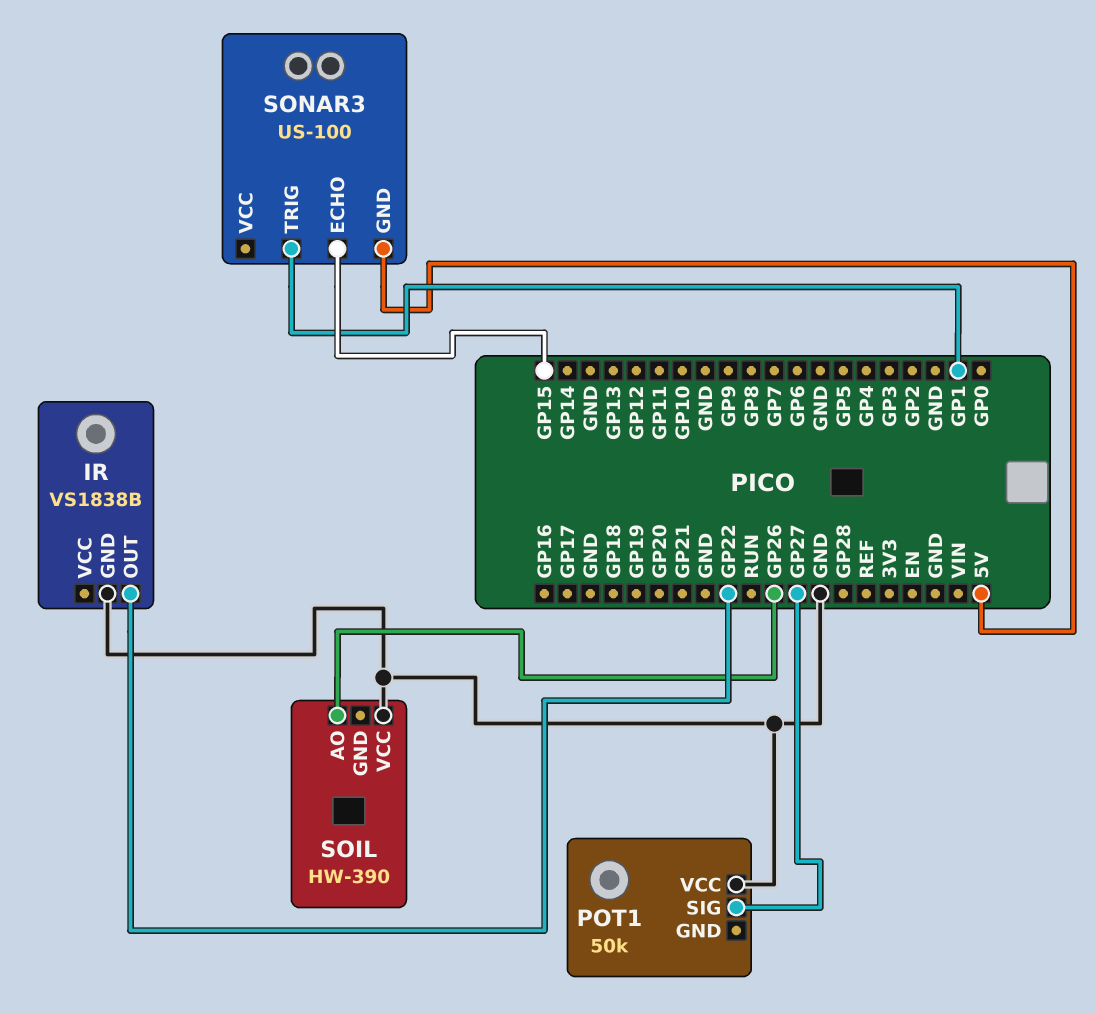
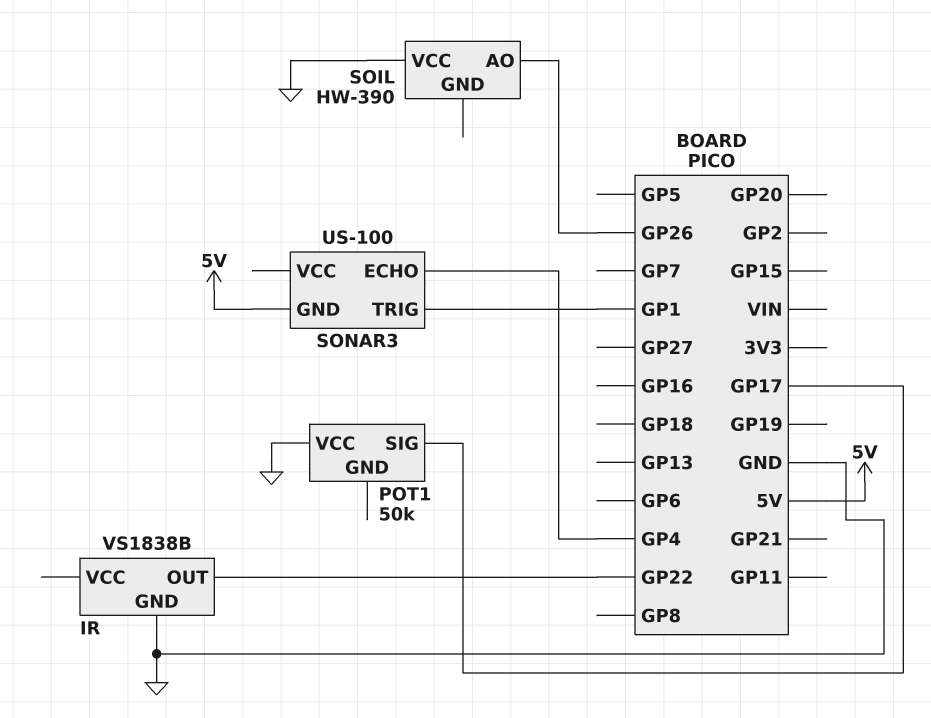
POT1 pin SIG: GP27 -> GP17
SONAR3 pin ECHO: GP15 -> GP4

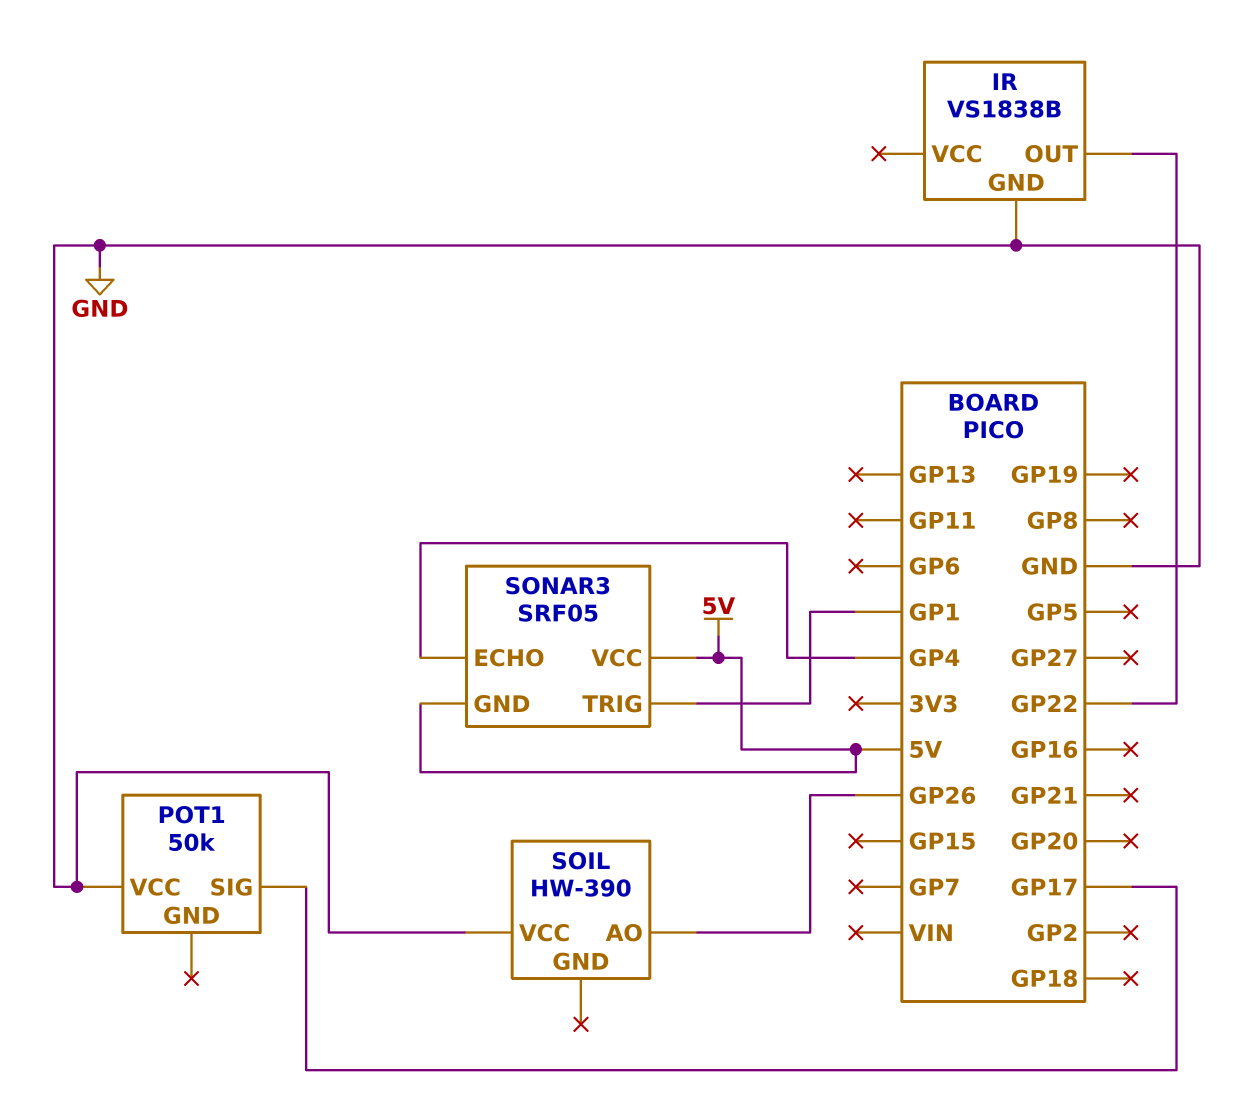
SONAR3: US-100 -> SRF05
SONAR3 pin VCC: none -> 5V

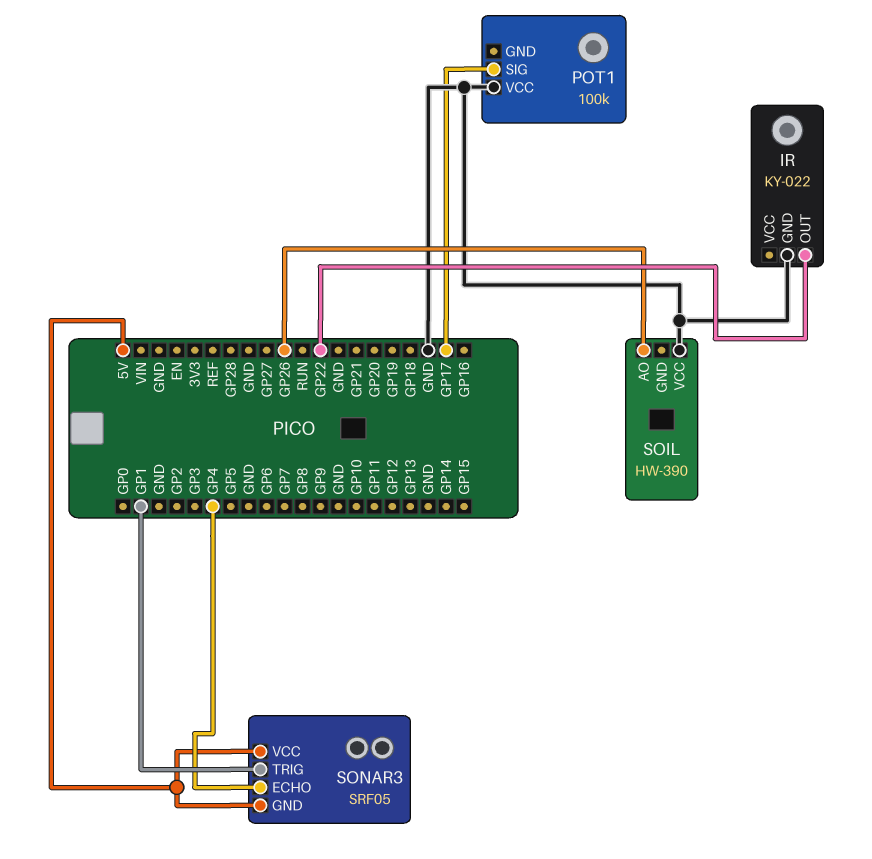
IR: VS1838B -> KY-022
POT1: 50k -> 100k

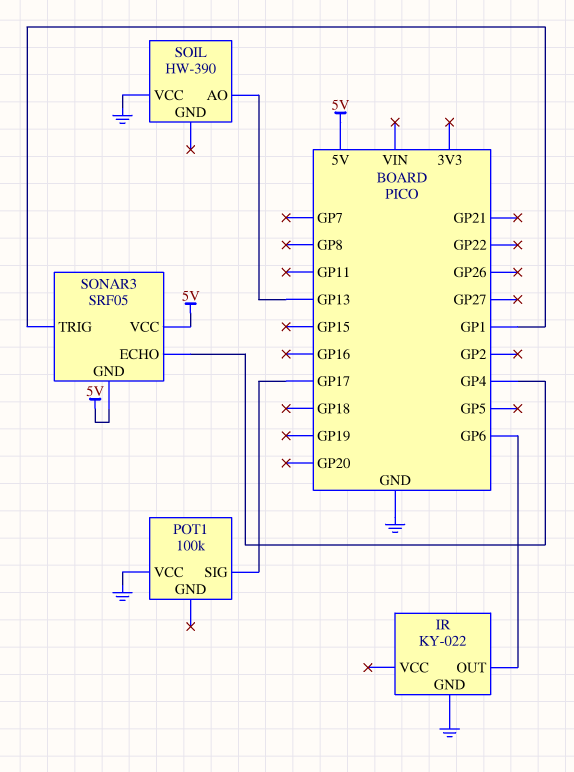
IR pin OUT: GP22 -> GP6
SOIL pin AO: GP26 -> GP13

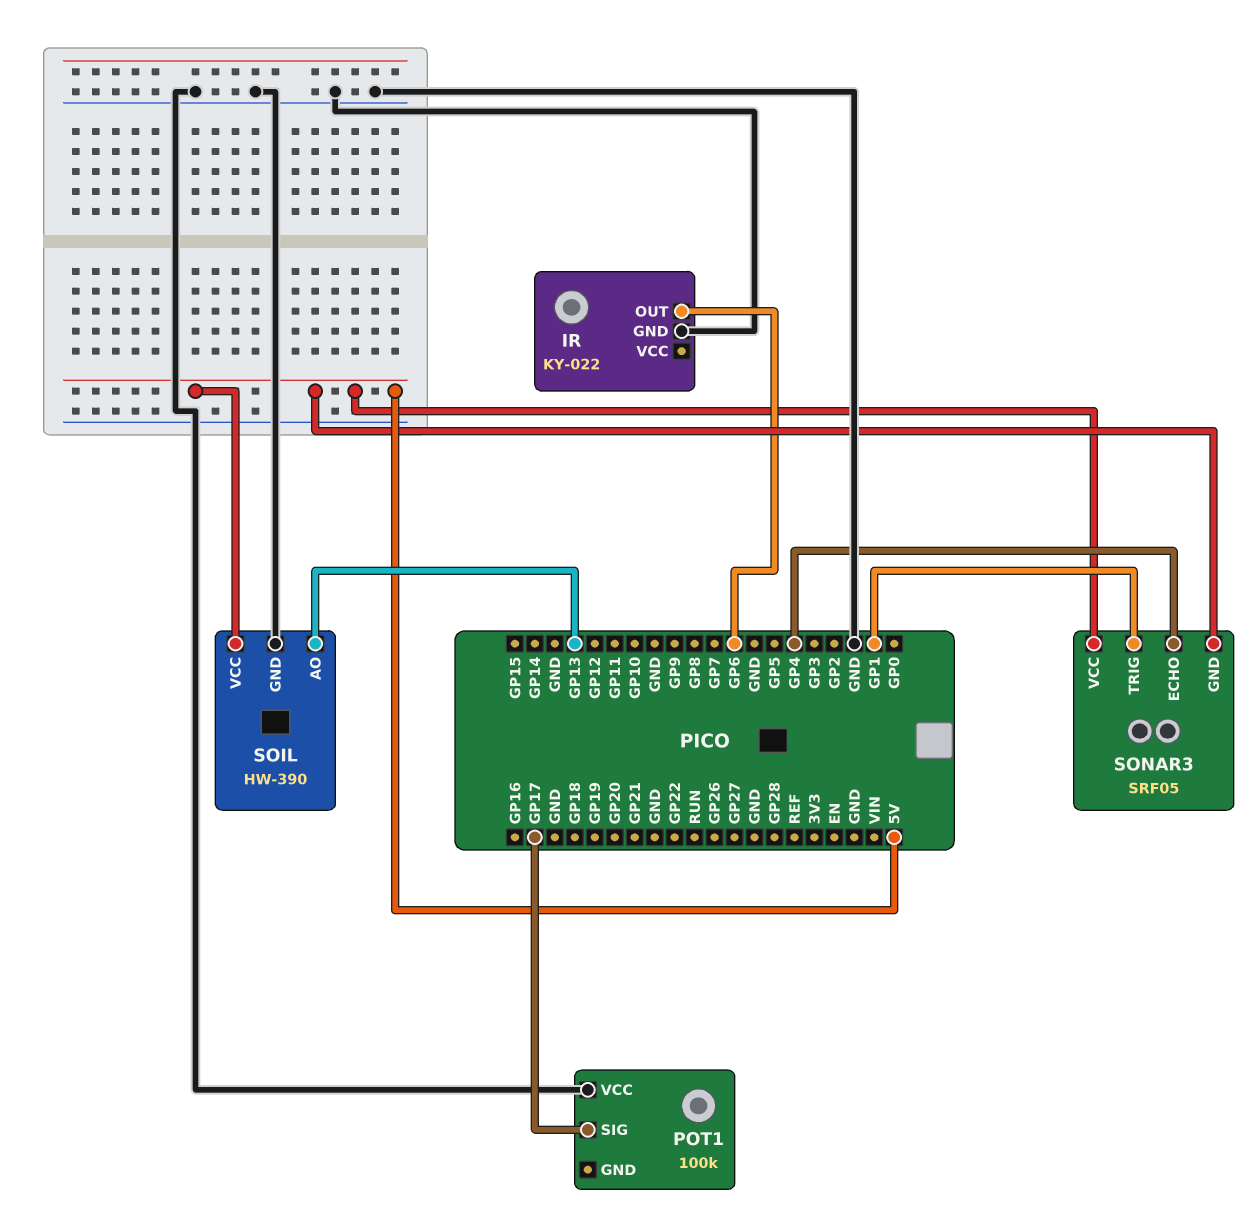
SOIL pin GND: none -> GND
SOIL pin VCC: GND -> 5V

